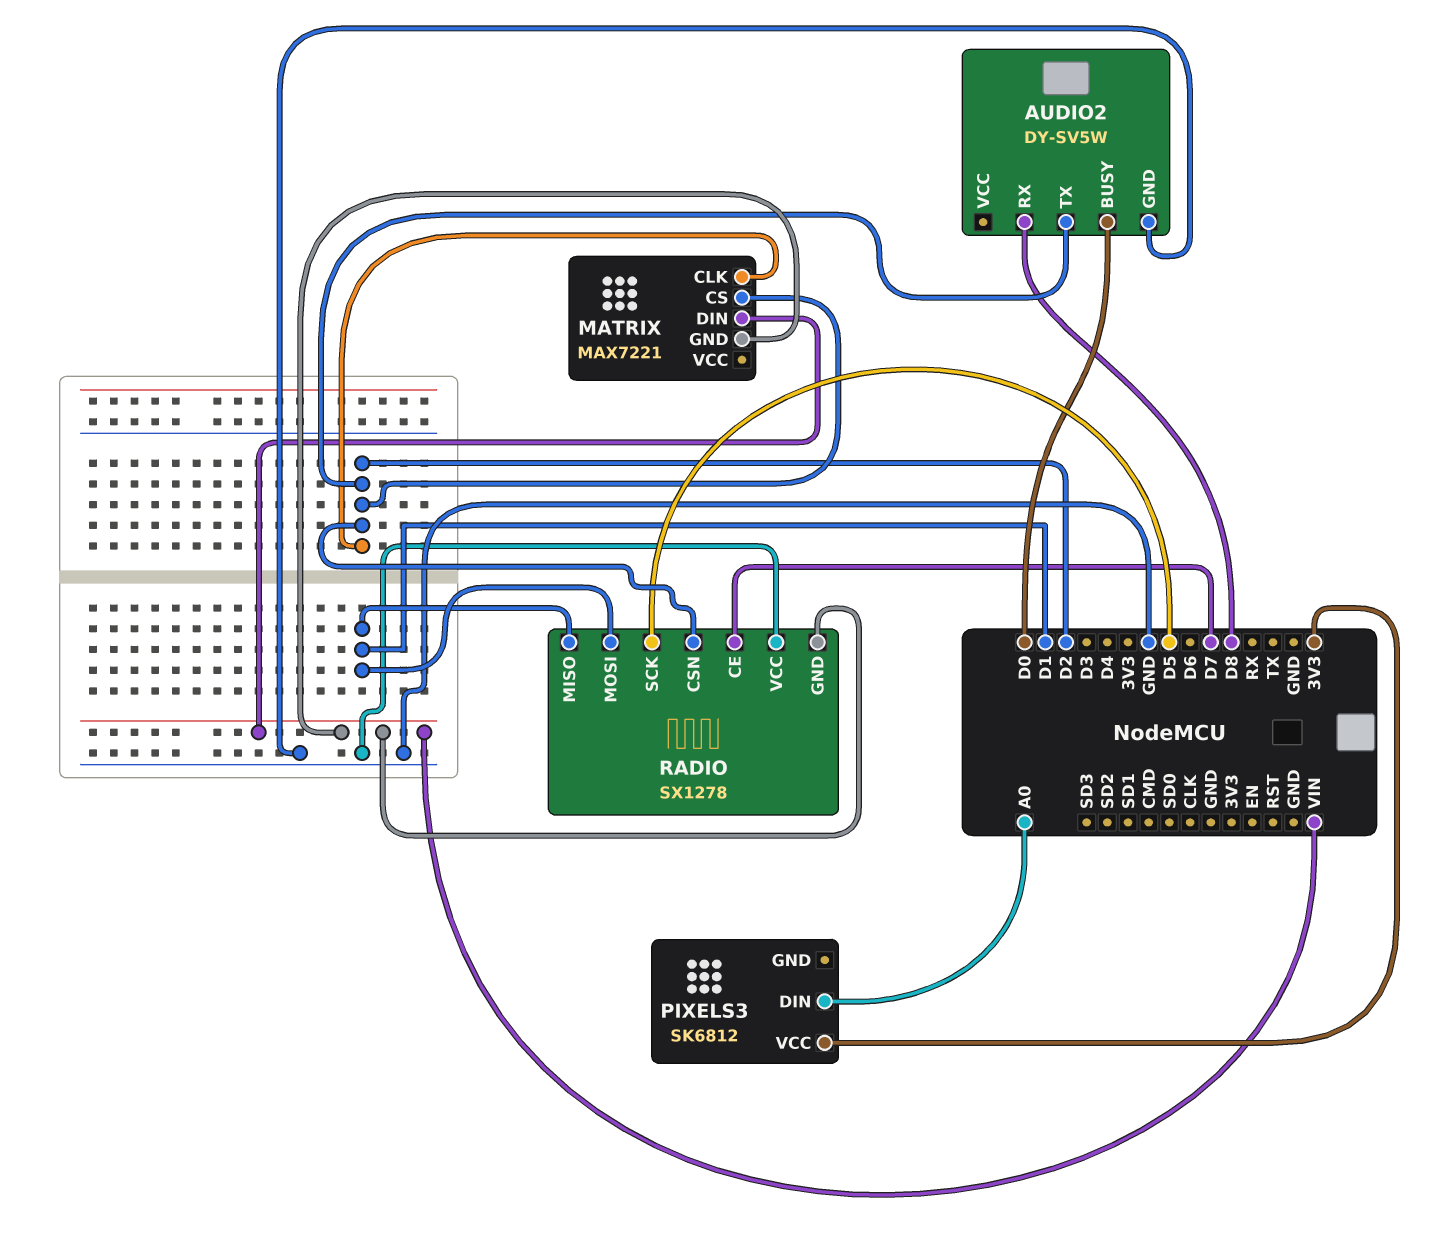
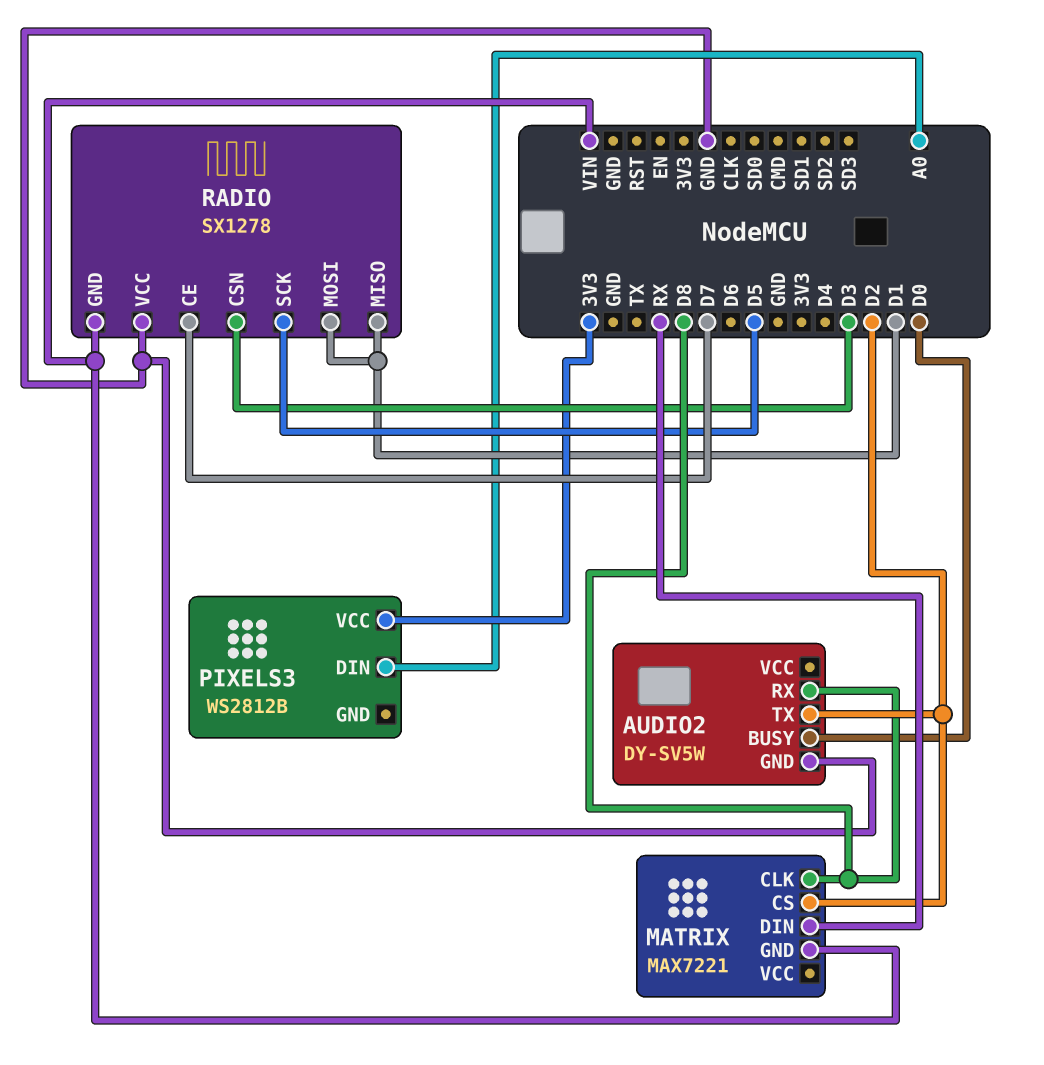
MATRIX pin CLK: D2 -> D8
MATRIX pin DIN: VIN -> RX
PIXELS3: SK6812 -> WS2812B
RADIO pin CSN: D2 -> D3

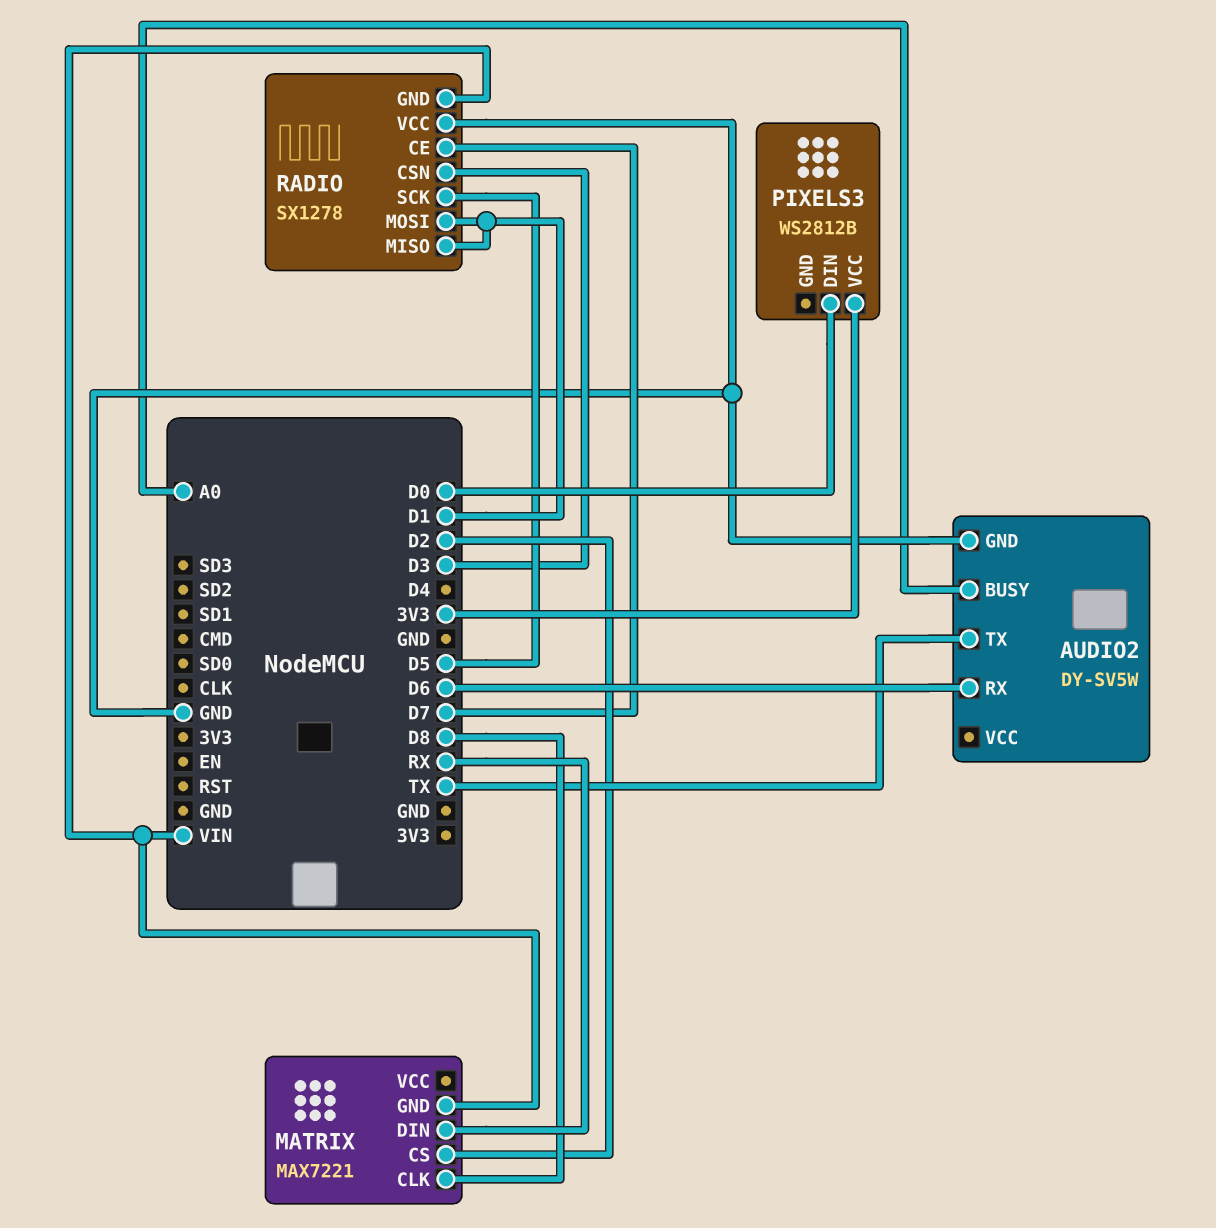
AUDIO2 pin BUSY: D0 -> A0
AUDIO2 pin RX: D8 -> D6
AUDIO2 pin TX: D2 -> TX
PIXELS3 pin DIN: A0 -> D0

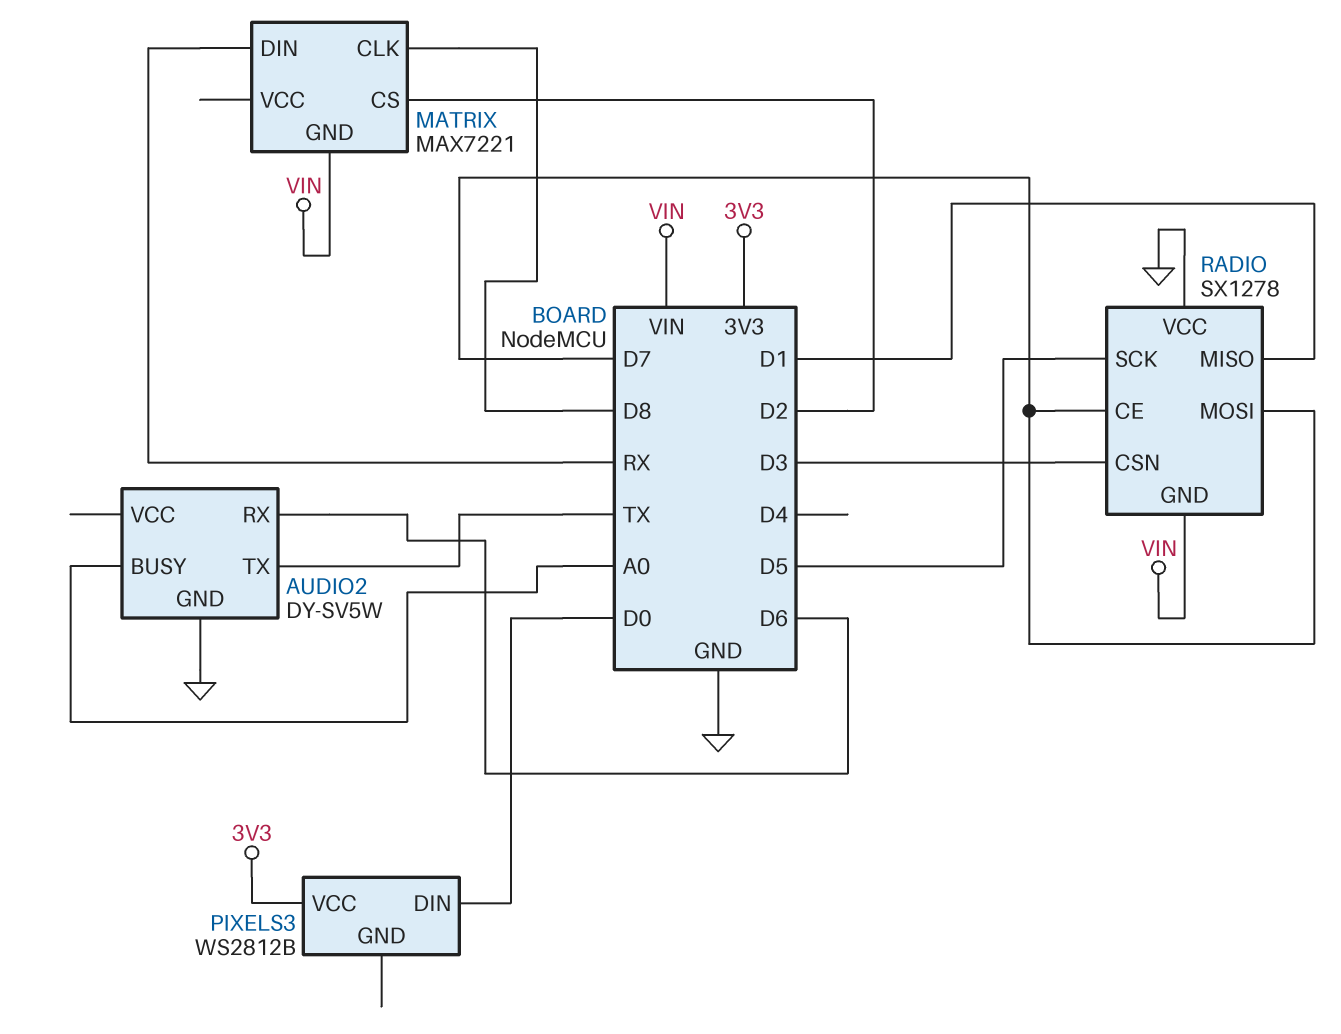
RADIO pin MOSI: D1 -> D7

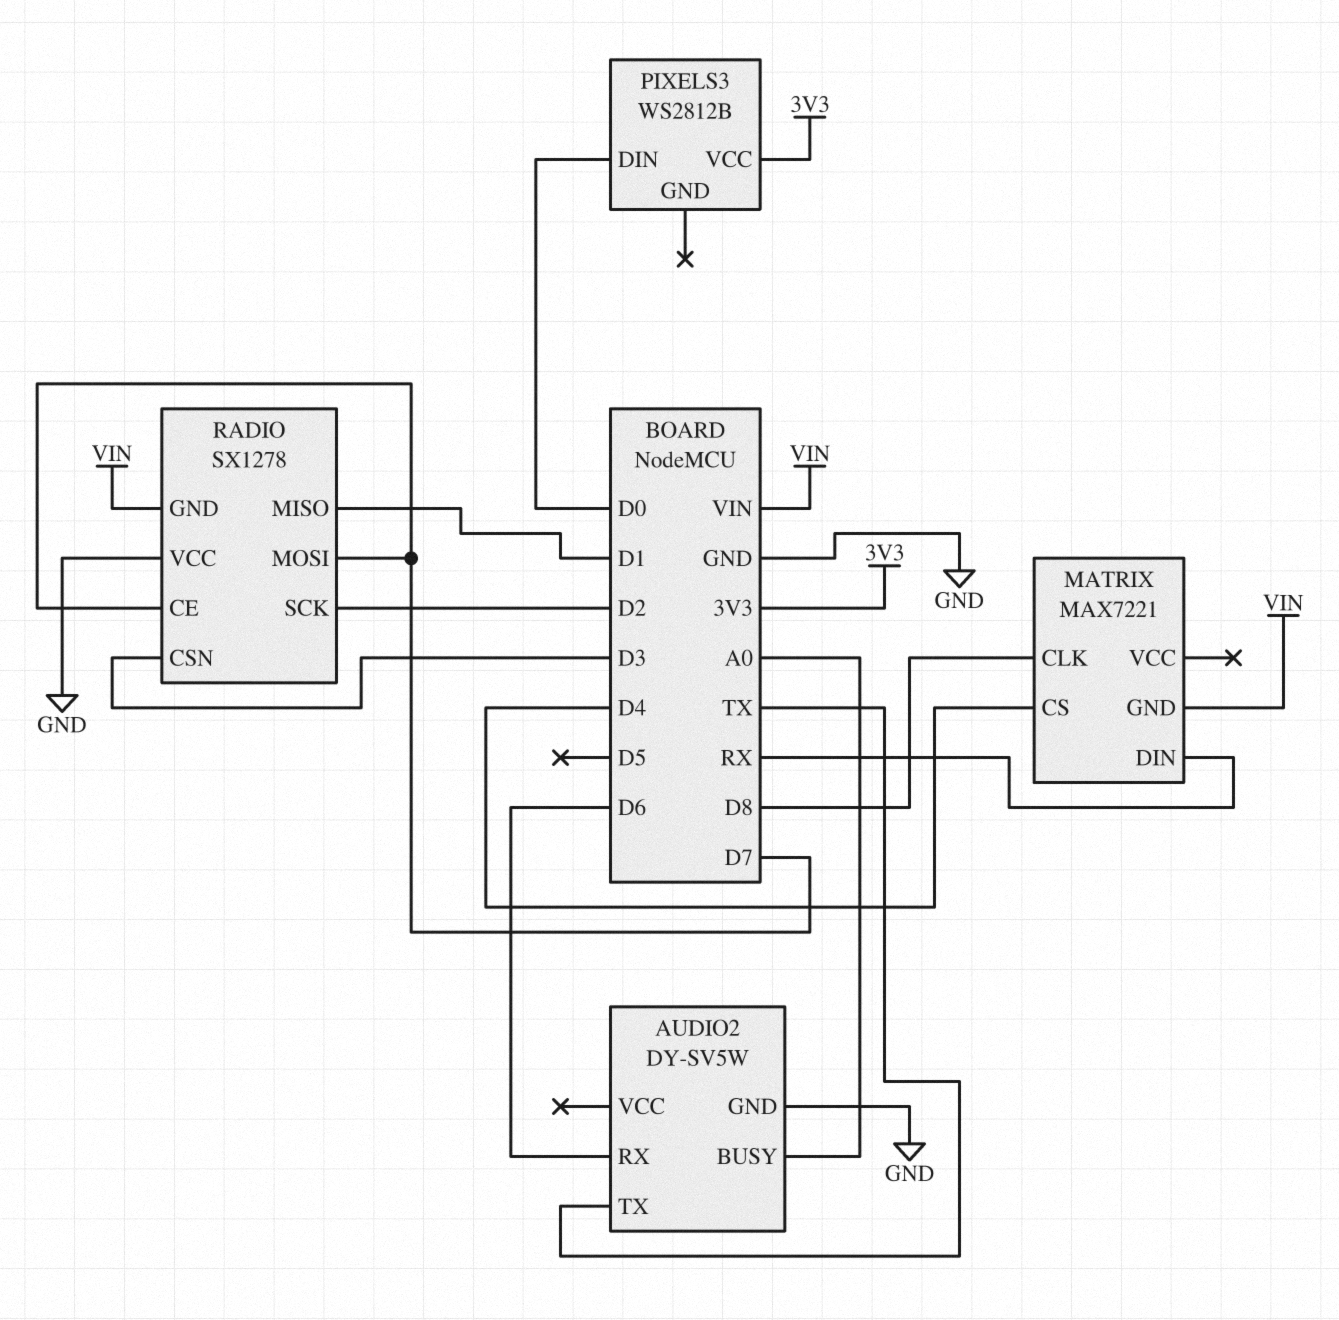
MATRIX pin CS: D2 -> D4
RADIO pin SCK: D5 -> D2

